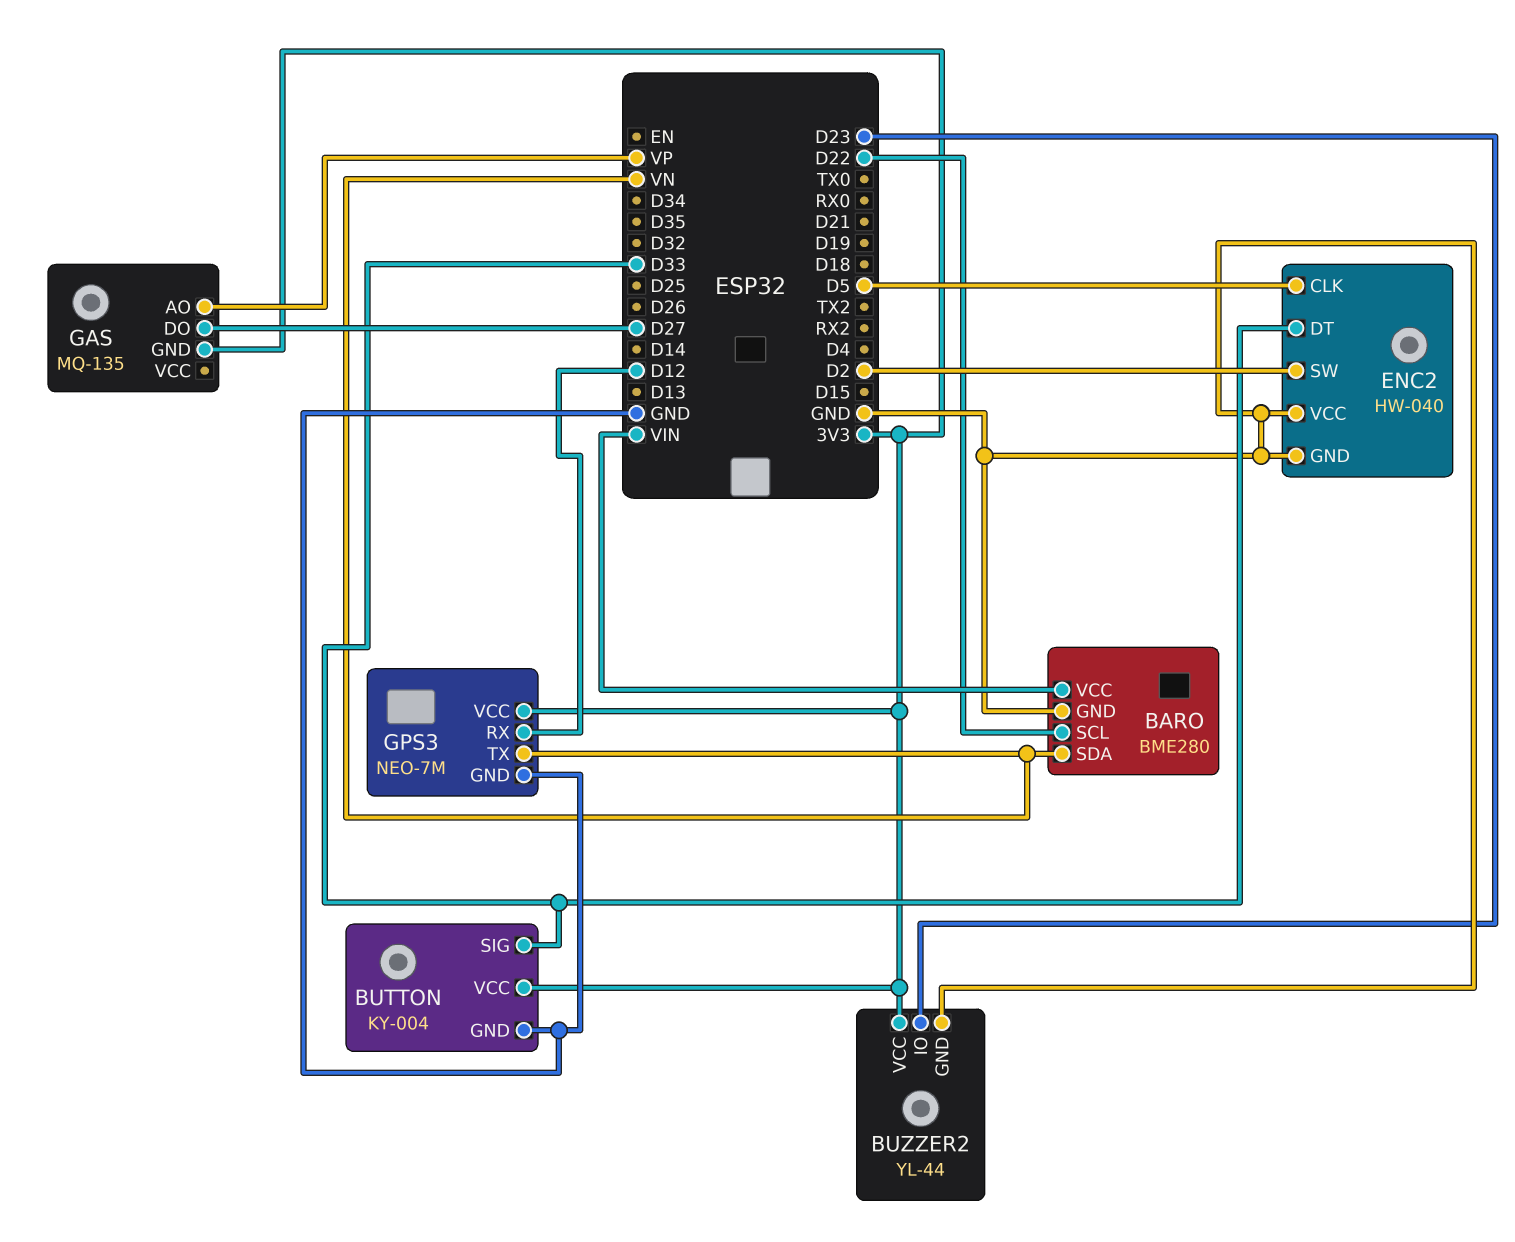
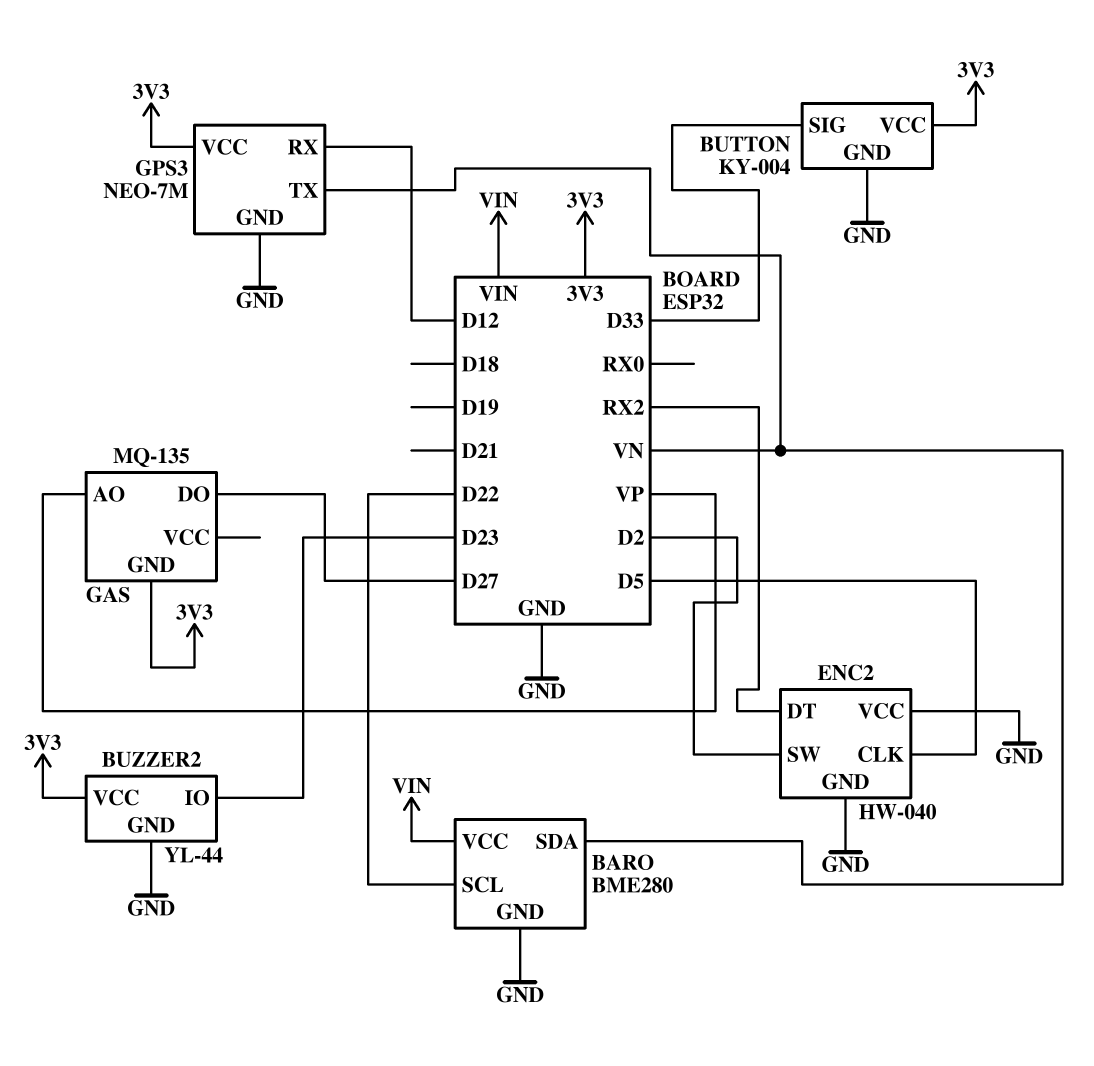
ENC2 pin DT: D33 -> RX2

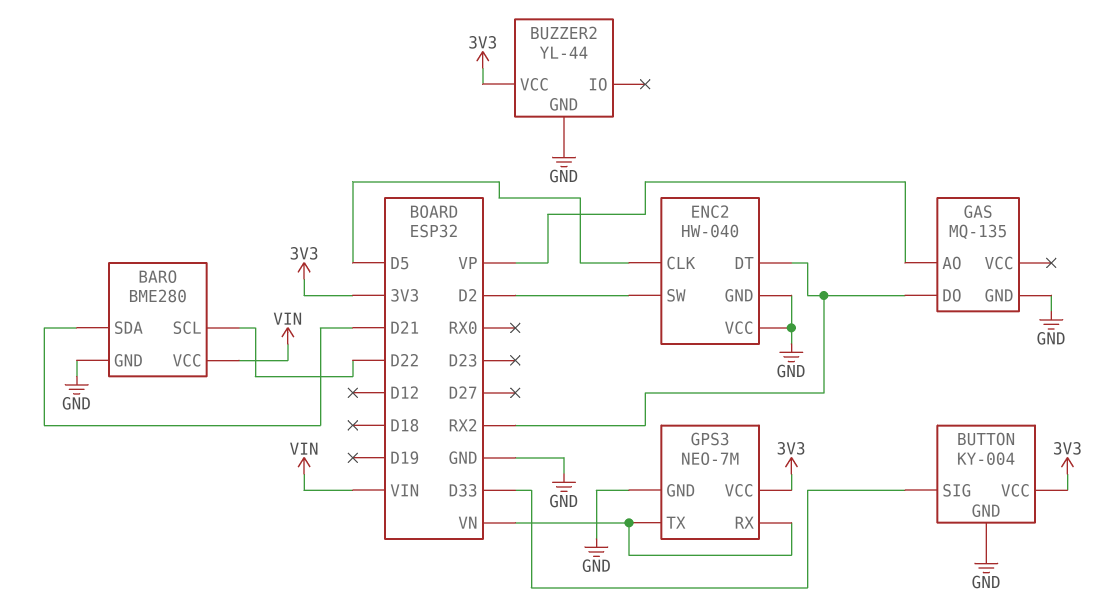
BARO pin SDA: VN -> D21
BUZZER2 pin IO: D23 -> none
GAS pin DO: D27 -> RX2
GAS pin GND: 3V3 -> GND
GPS3 pin RX: D12 -> VN

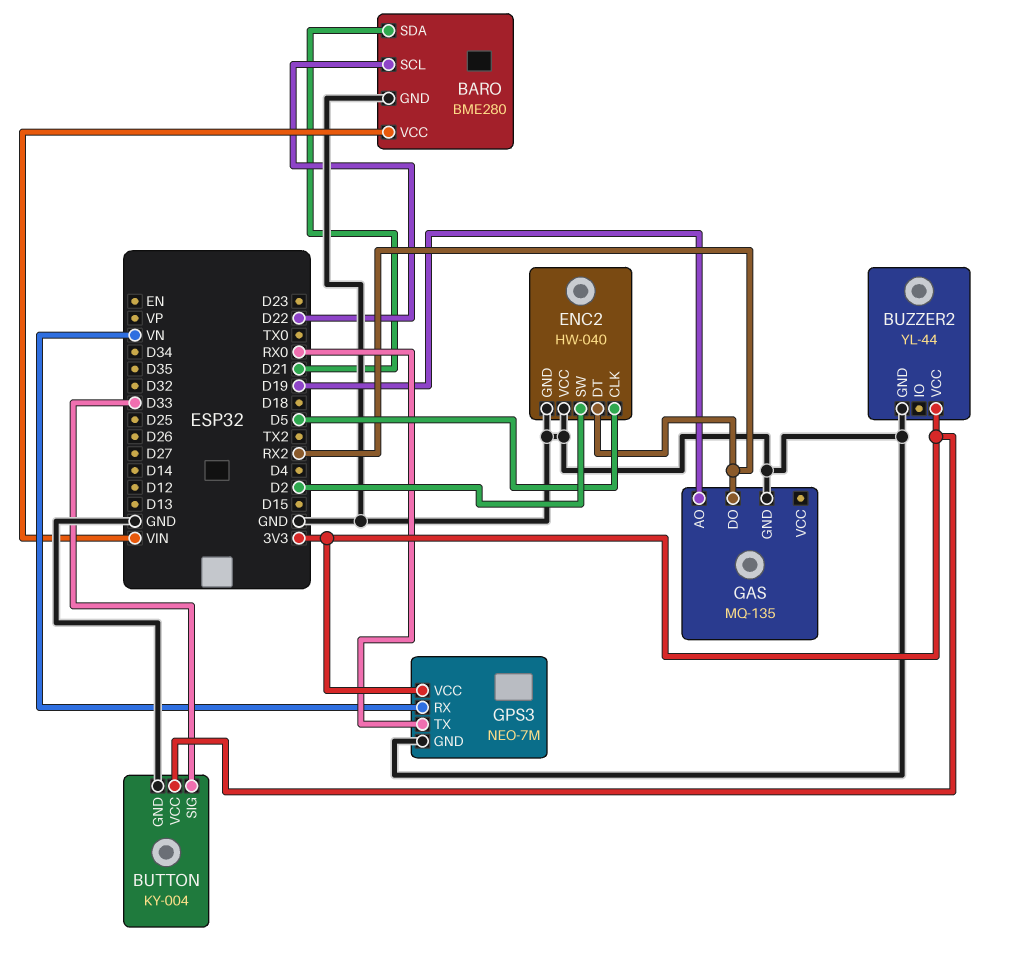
GAS pin AO: VP -> D19
GPS3 pin TX: VN -> RX0

